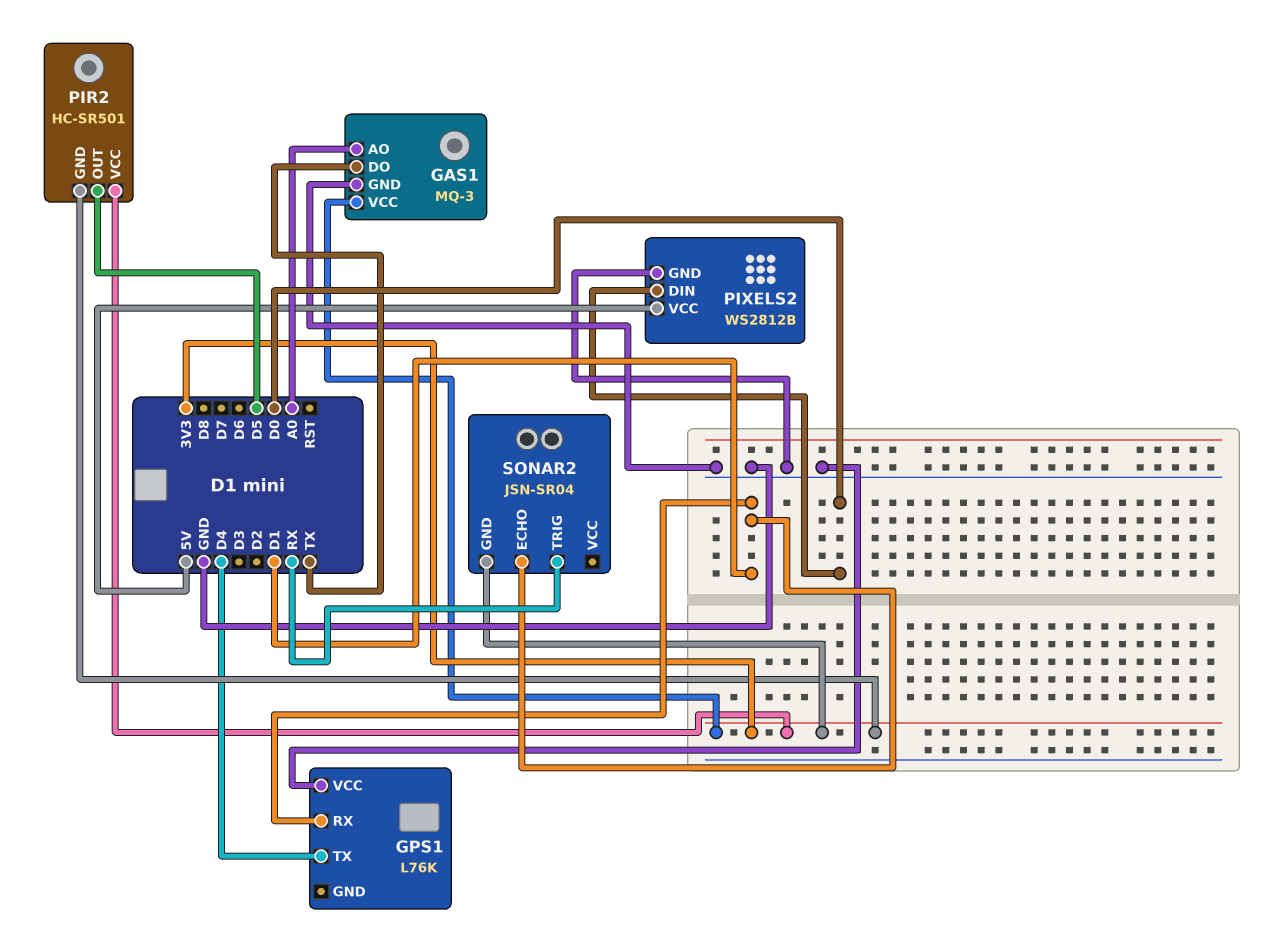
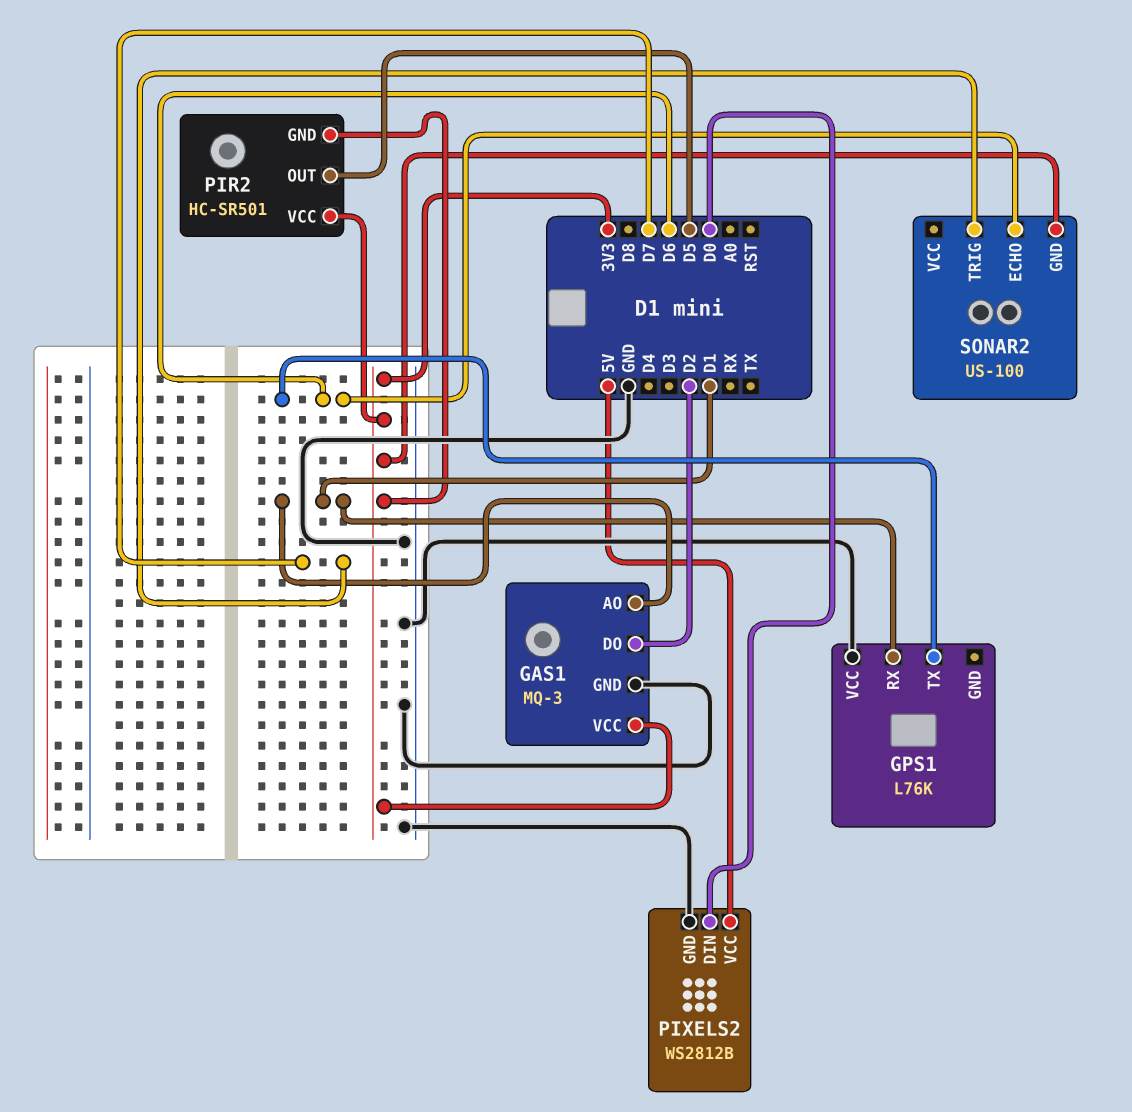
GAS1 pin AO: A0 -> D1
GAS1 pin DO: TX -> D2
GPS1 pin TX: D4 -> D6
SONAR2: JSN-SR04 -> US-100
SONAR2 pin ECHO: D1 -> D6
SONAR2 pin TRIG: RX -> D7

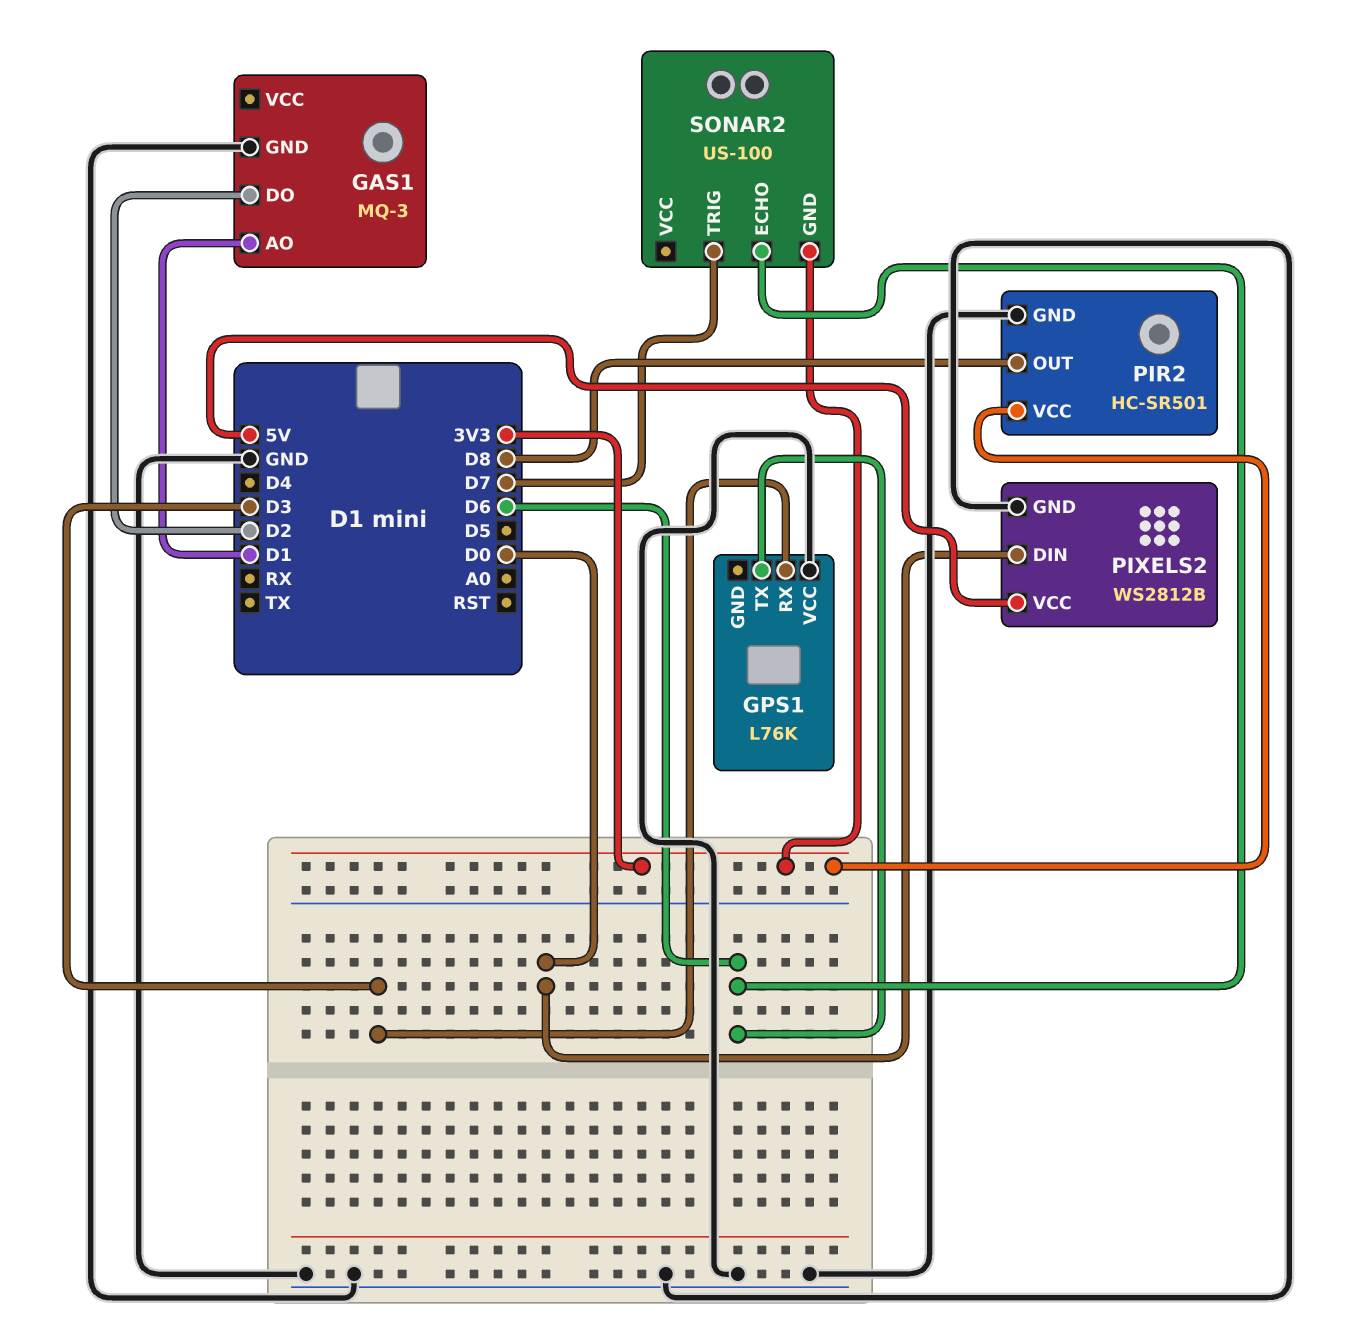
GAS1 pin VCC: 3V3 -> none
GPS1 pin RX: D1 -> D3
PIR2 pin GND: 3V3 -> GND
PIR2 pin OUT: D5 -> D8

